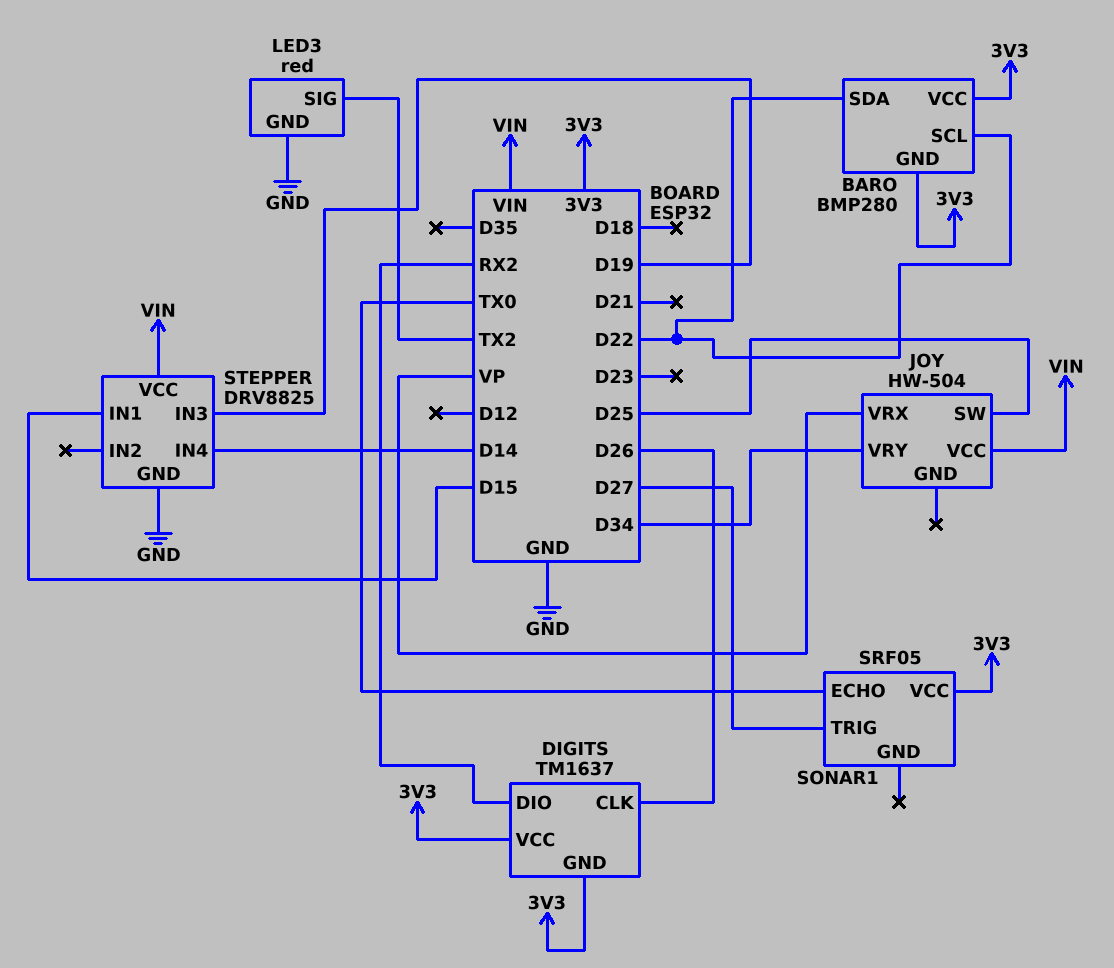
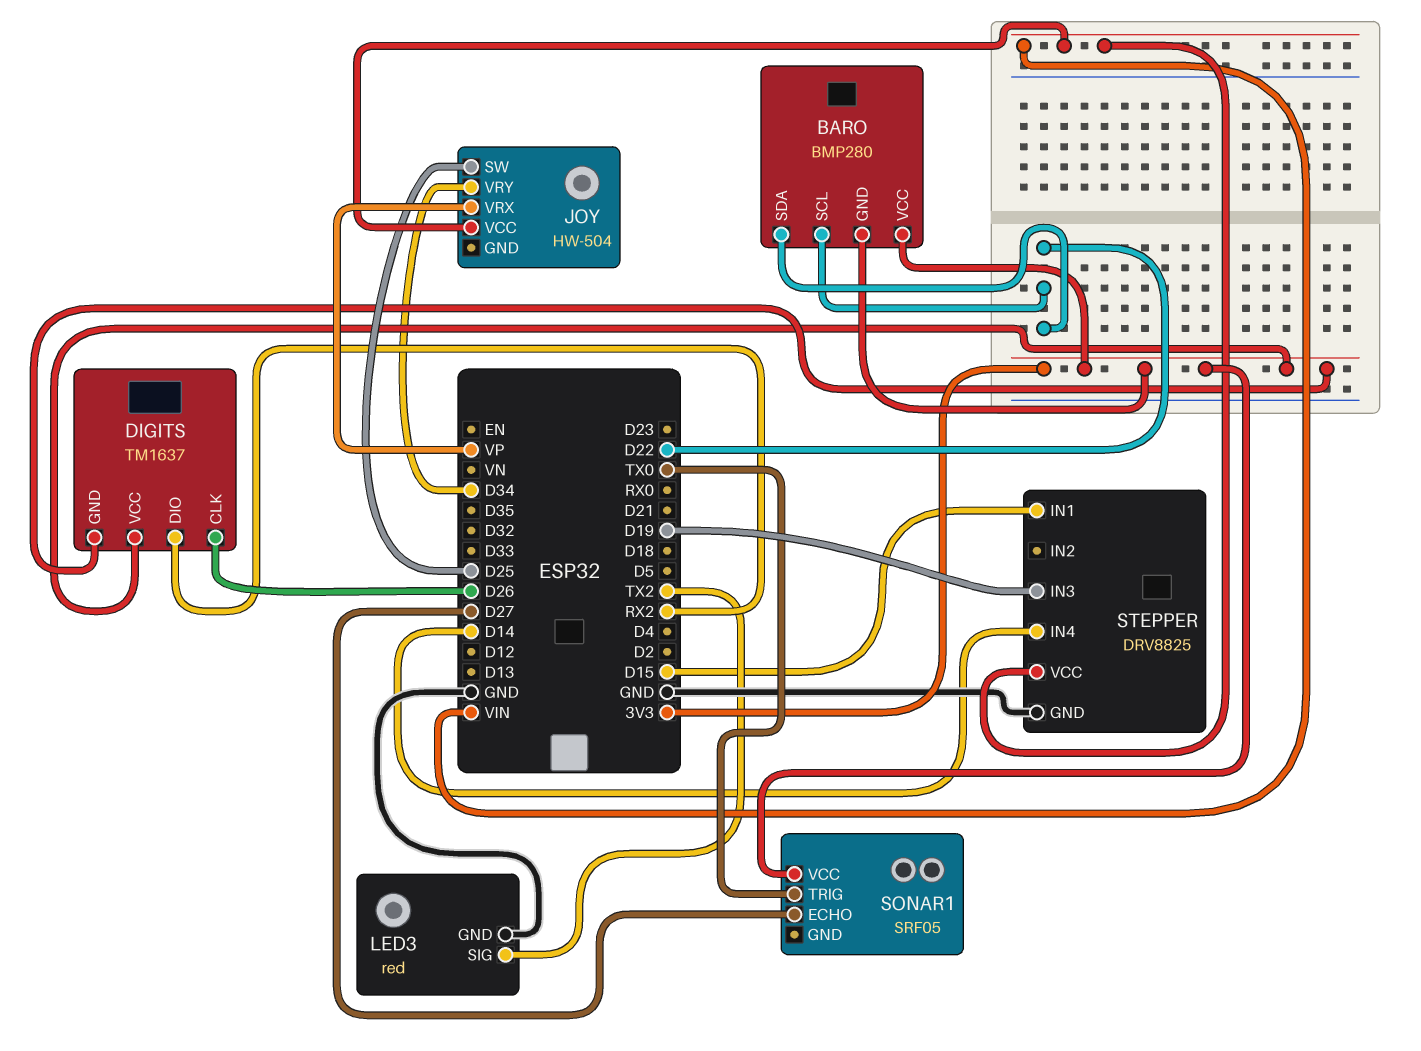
SONAR1 pin ECHO: TX0 -> D27
SONAR1 pin TRIG: D27 -> TX0

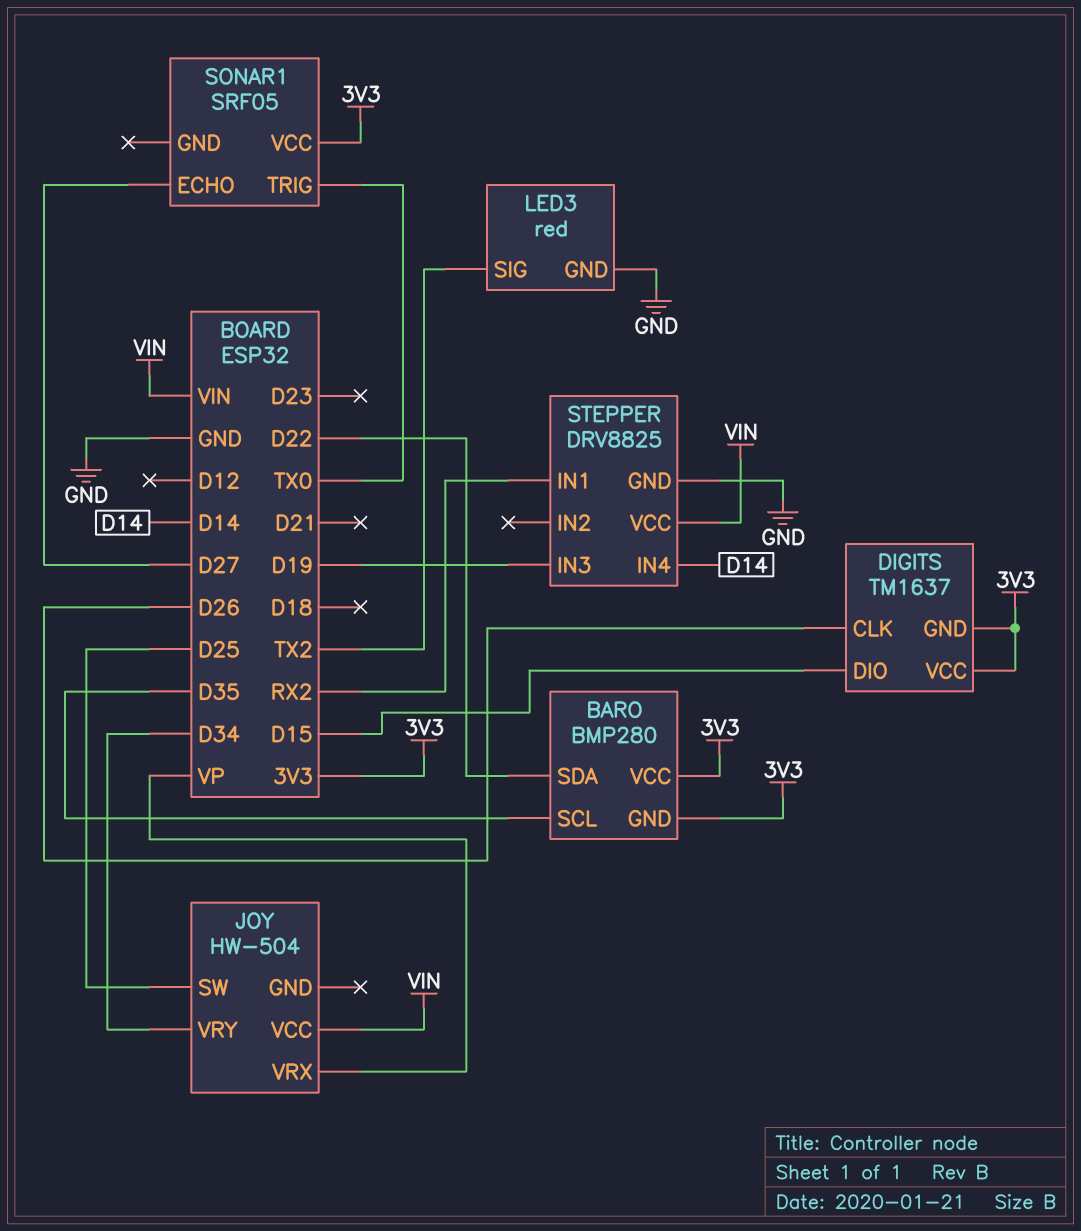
BARO pin SCL: D22 -> D35
DIGITS pin DIO: RX2 -> D15
STEPPER pin IN1: D15 -> RX2

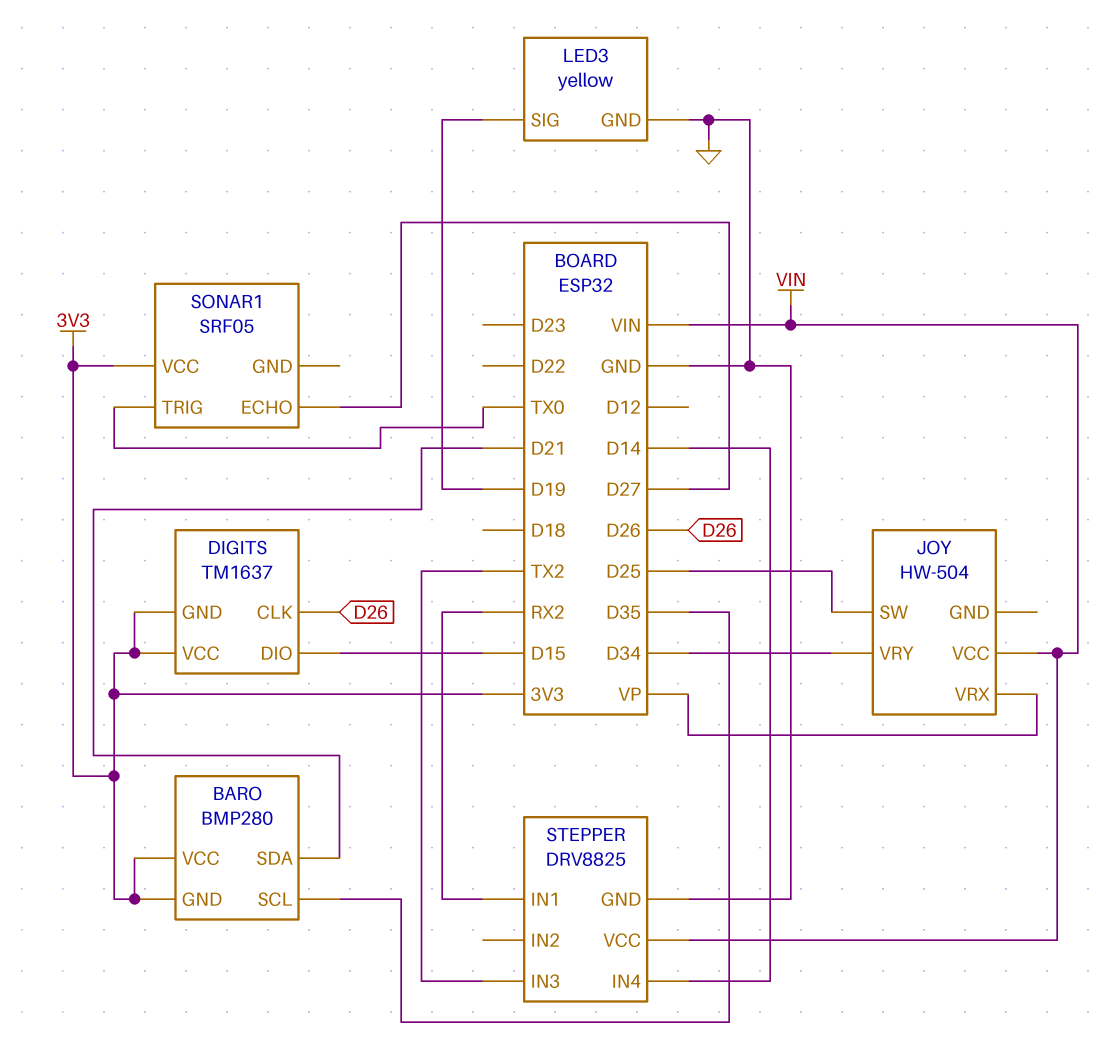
BARO pin SDA: D22 -> D21
LED3: red -> yellow
LED3 pin SIG: TX2 -> D19
STEPPER pin IN3: D19 -> TX2

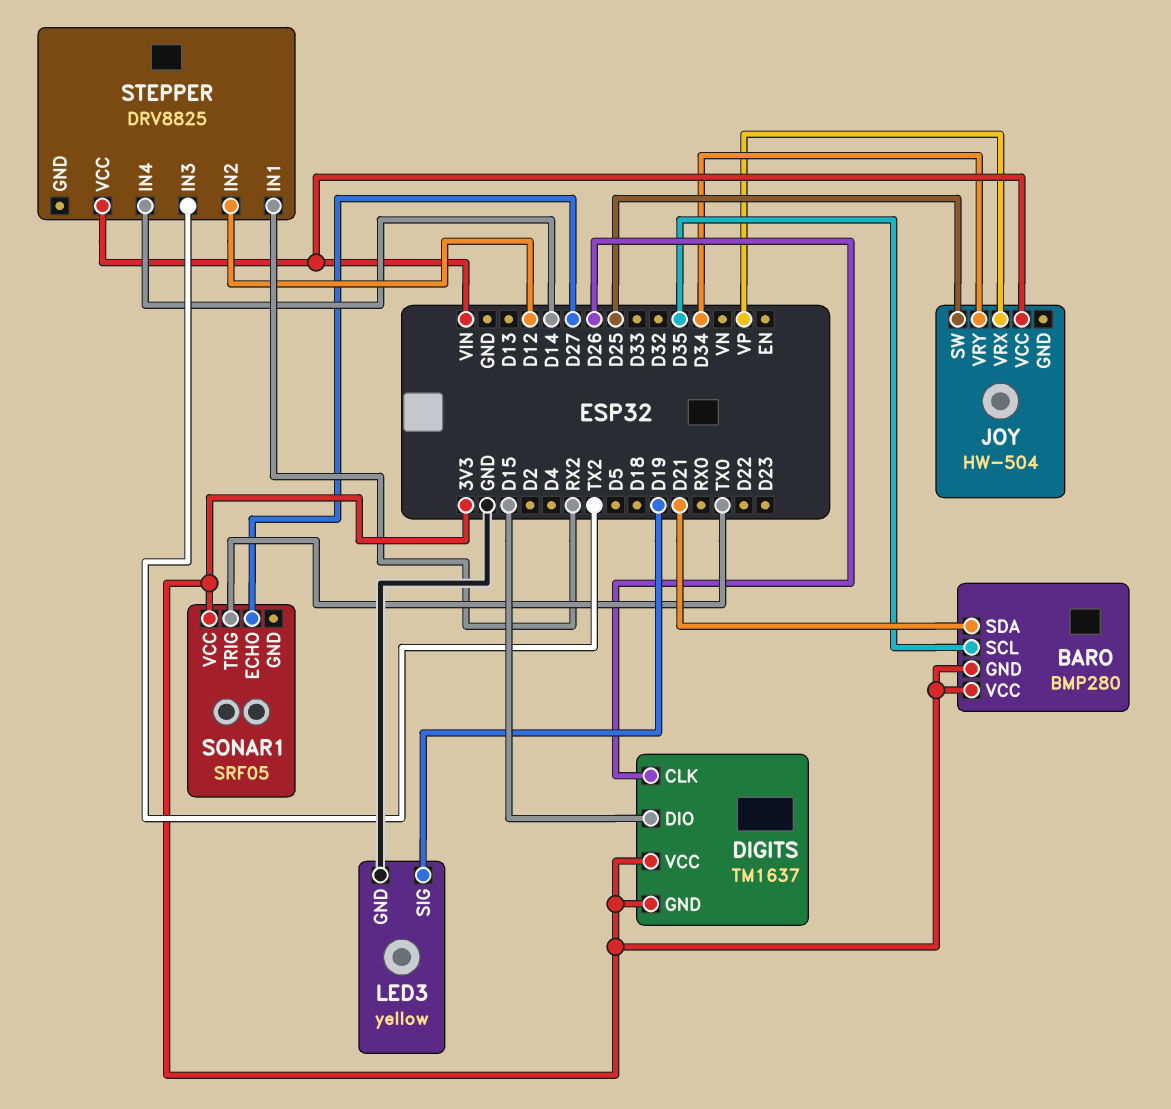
STEPPER pin GND: GND -> none
STEPPER pin IN2: none -> D12

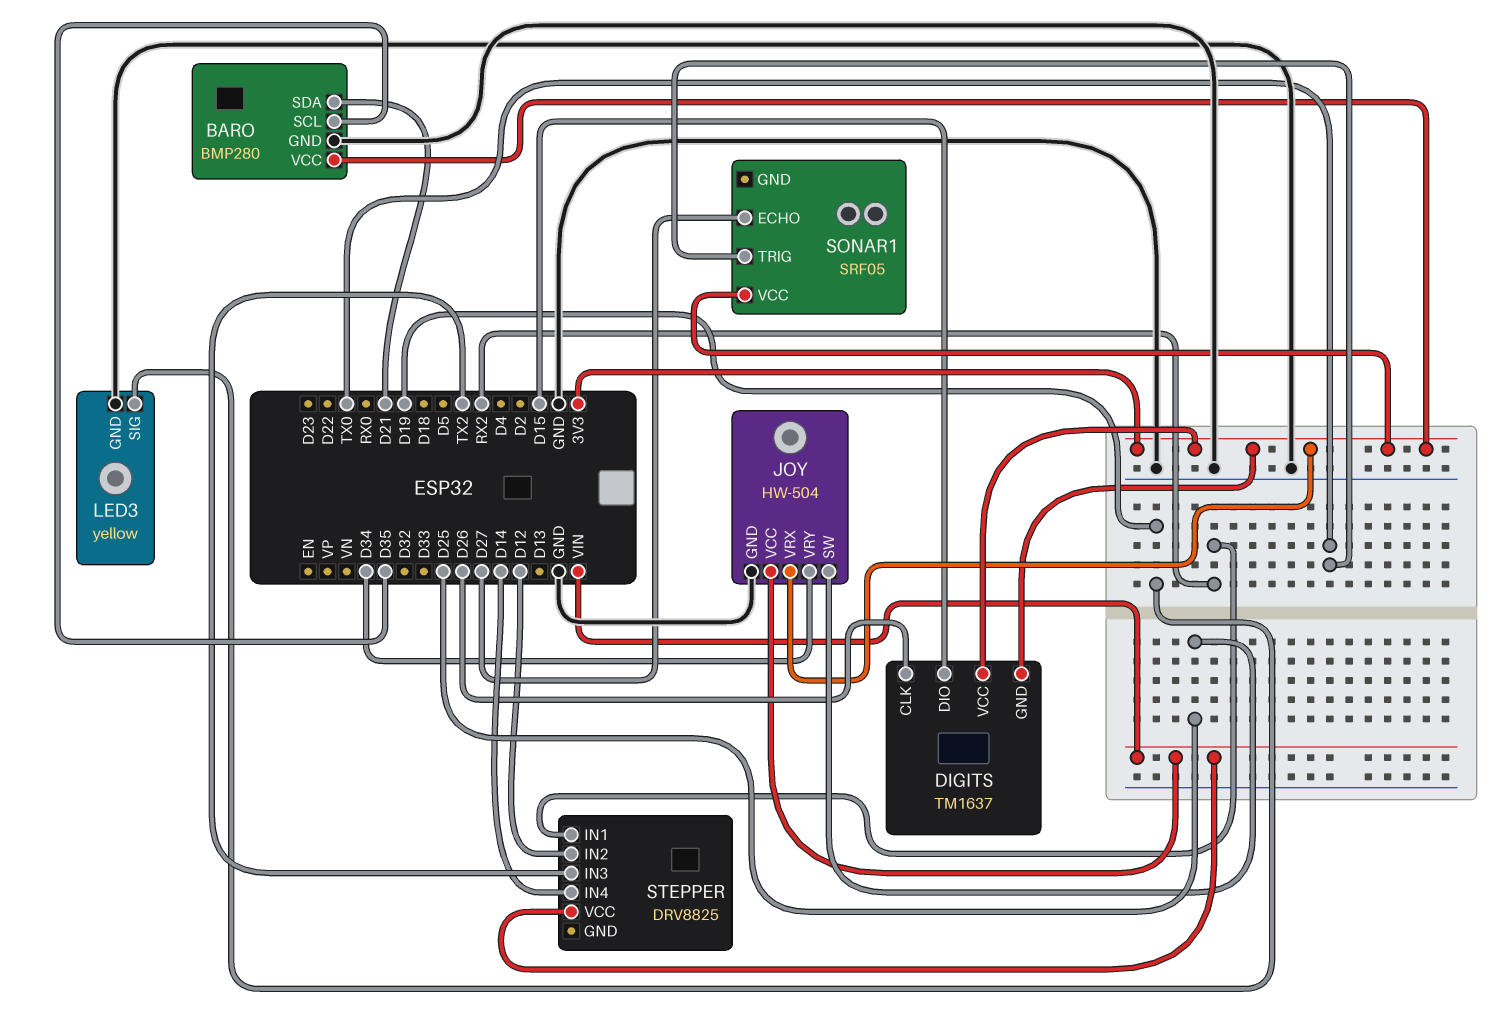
BARO pin GND: 3V3 -> GND
JOY pin GND: none -> GND
JOY pin VRX: VP -> 3V3

